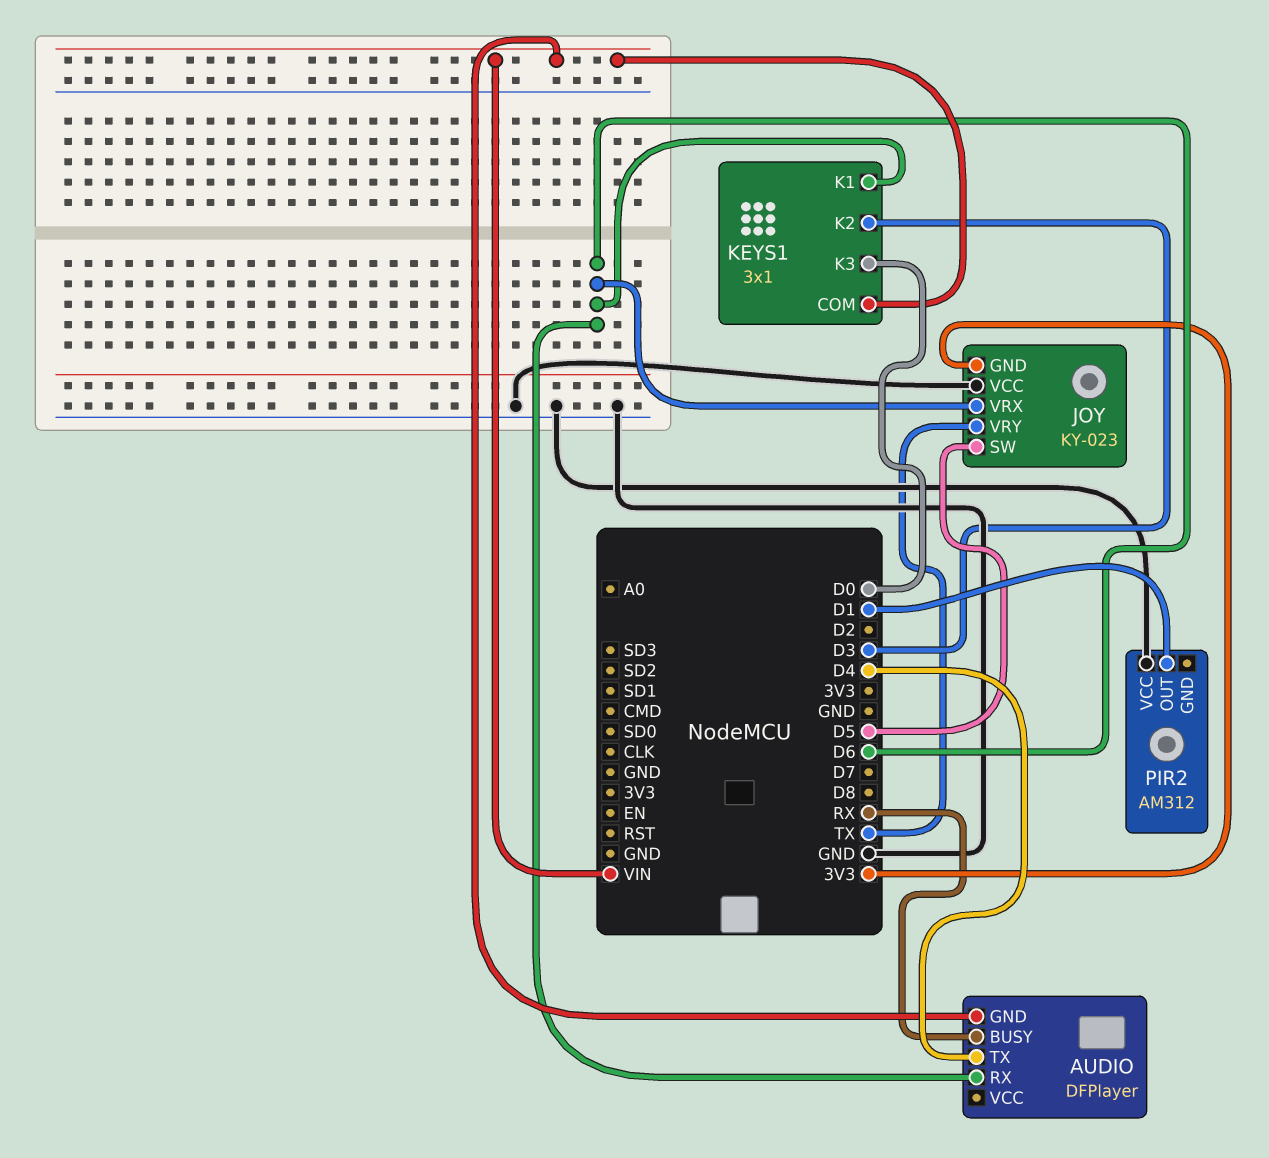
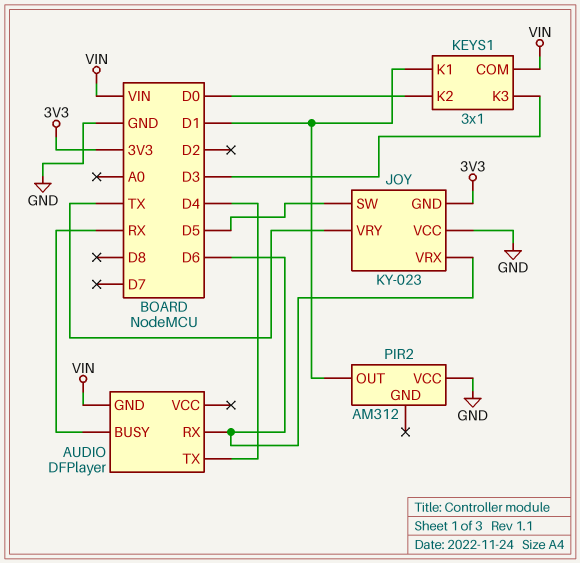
KEYS1 pin K1: D6 -> D1
KEYS1 pin K2: D3 -> D0
KEYS1 pin K3: D0 -> D3

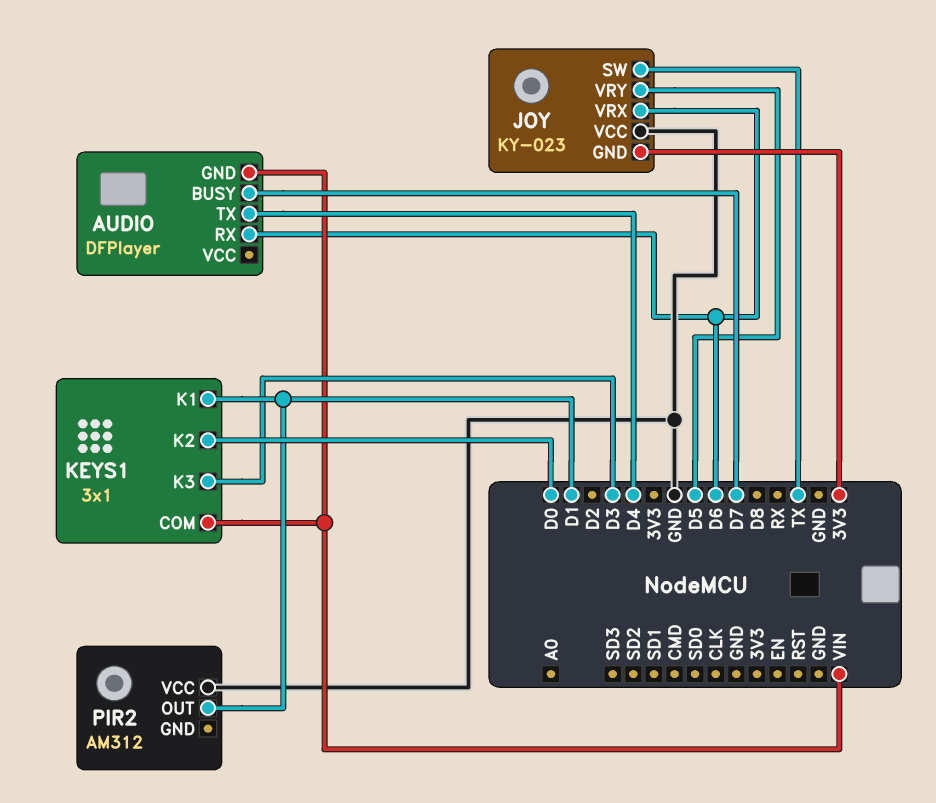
AUDIO pin BUSY: RX -> D7
JOY pin SW: D5 -> TX
JOY pin VRY: TX -> D5

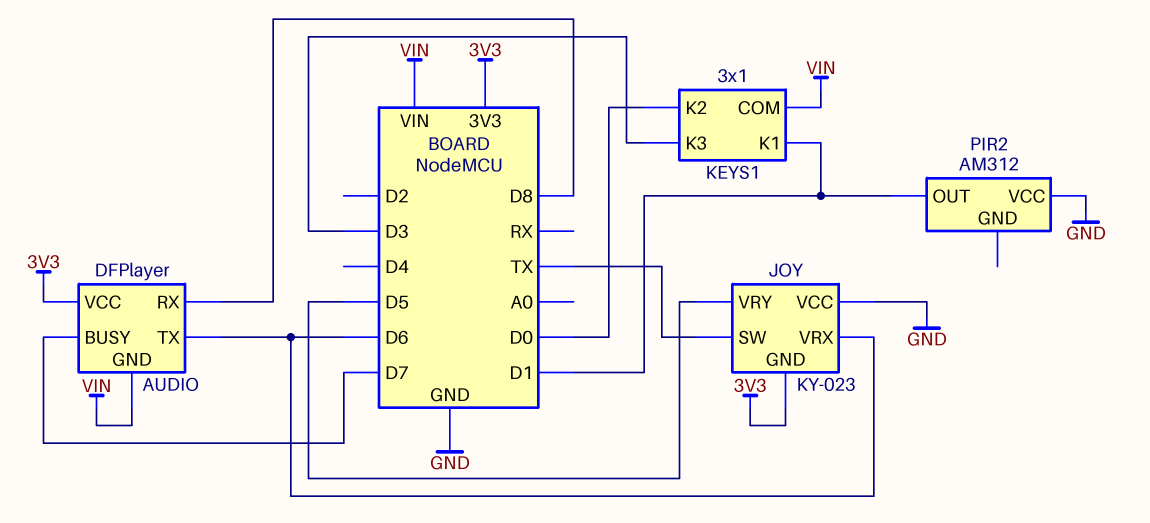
AUDIO pin RX: D6 -> D8
AUDIO pin TX: D4 -> D6
AUDIO pin VCC: none -> 3V3

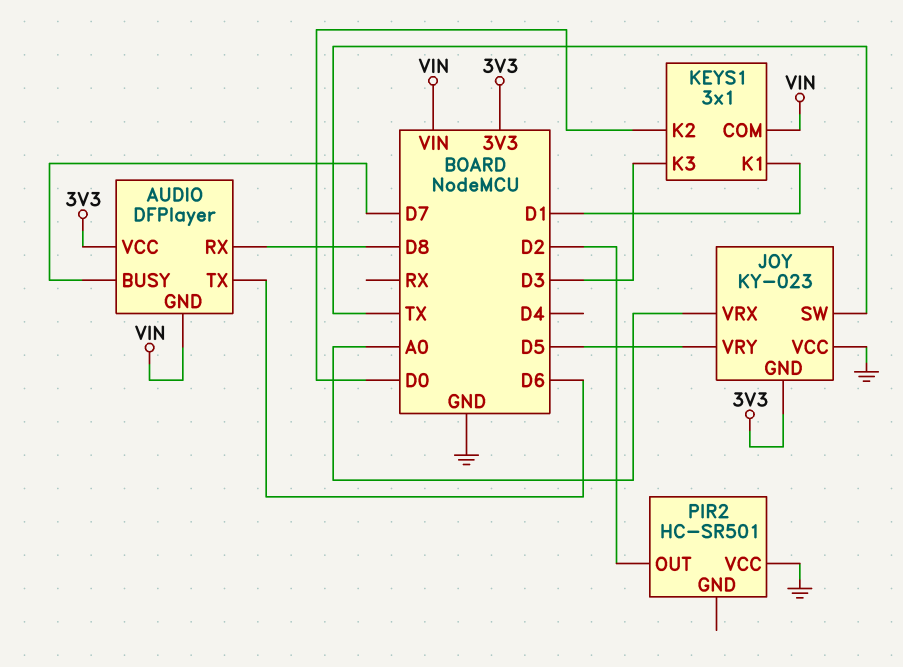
JOY pin VRX: D6 -> A0
PIR2: AM312 -> HC-SR501
PIR2 pin OUT: D1 -> D2

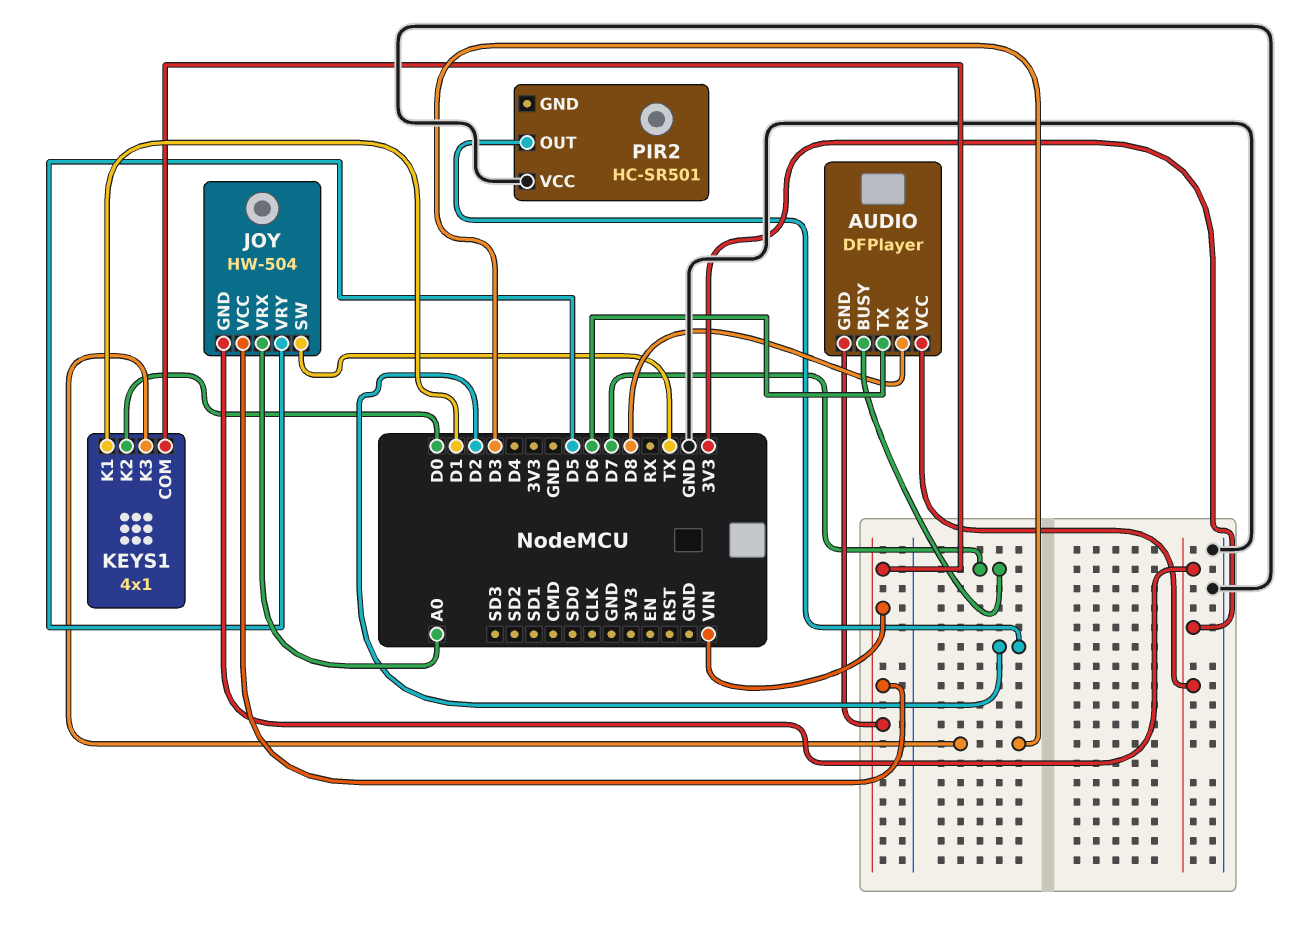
JOY: KY-023 -> HW-504
JOY pin VCC: GND -> VIN
KEYS1: 3x1 -> 4x1

